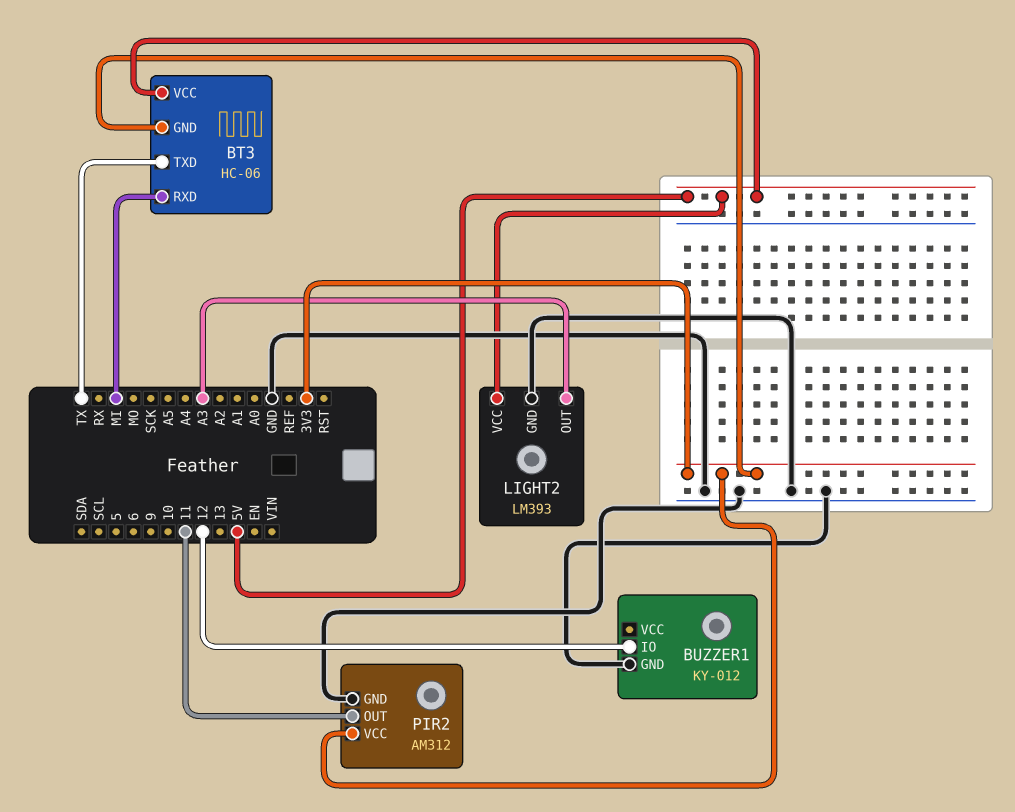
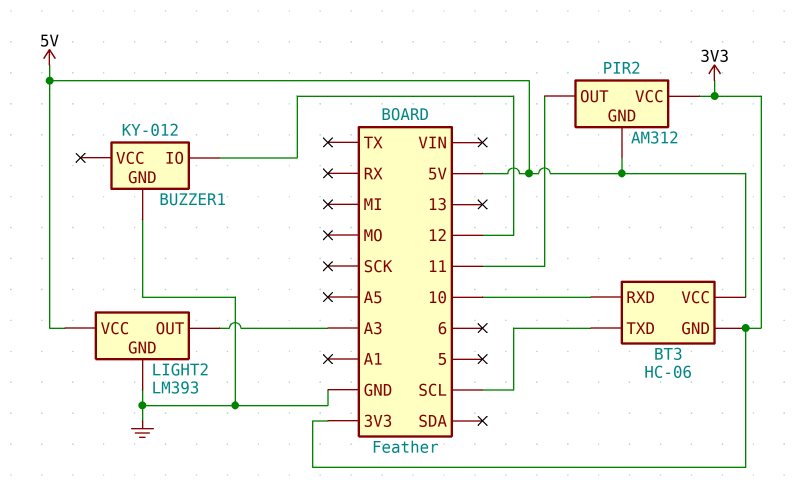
BT3 pin RXD: MI -> 10
BT3 pin TXD: TX -> SCL
PIR2 pin GND: GND -> 5V

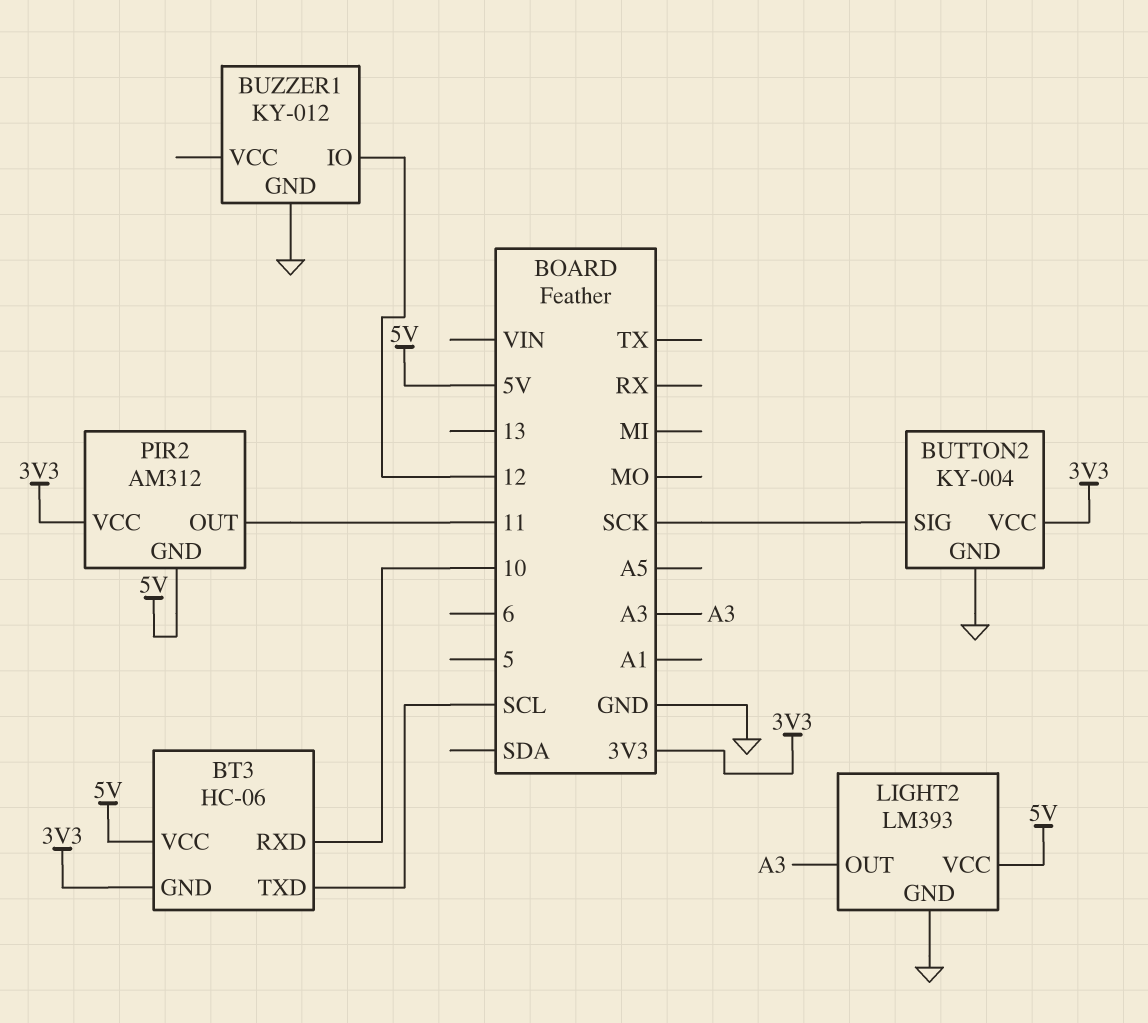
BUTTON2: none -> KY-004
BUTTON2 pin GND: none -> GND
BUTTON2 pin SIG: none -> SCK
BUTTON2 pin VCC: none -> 3V3

